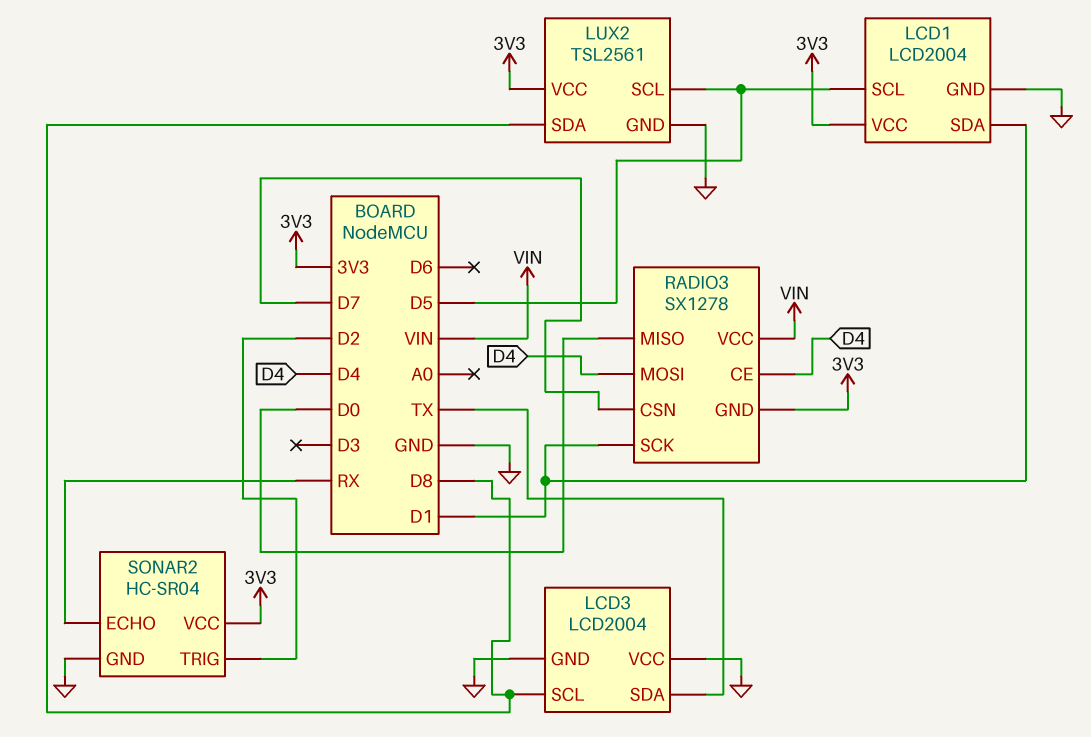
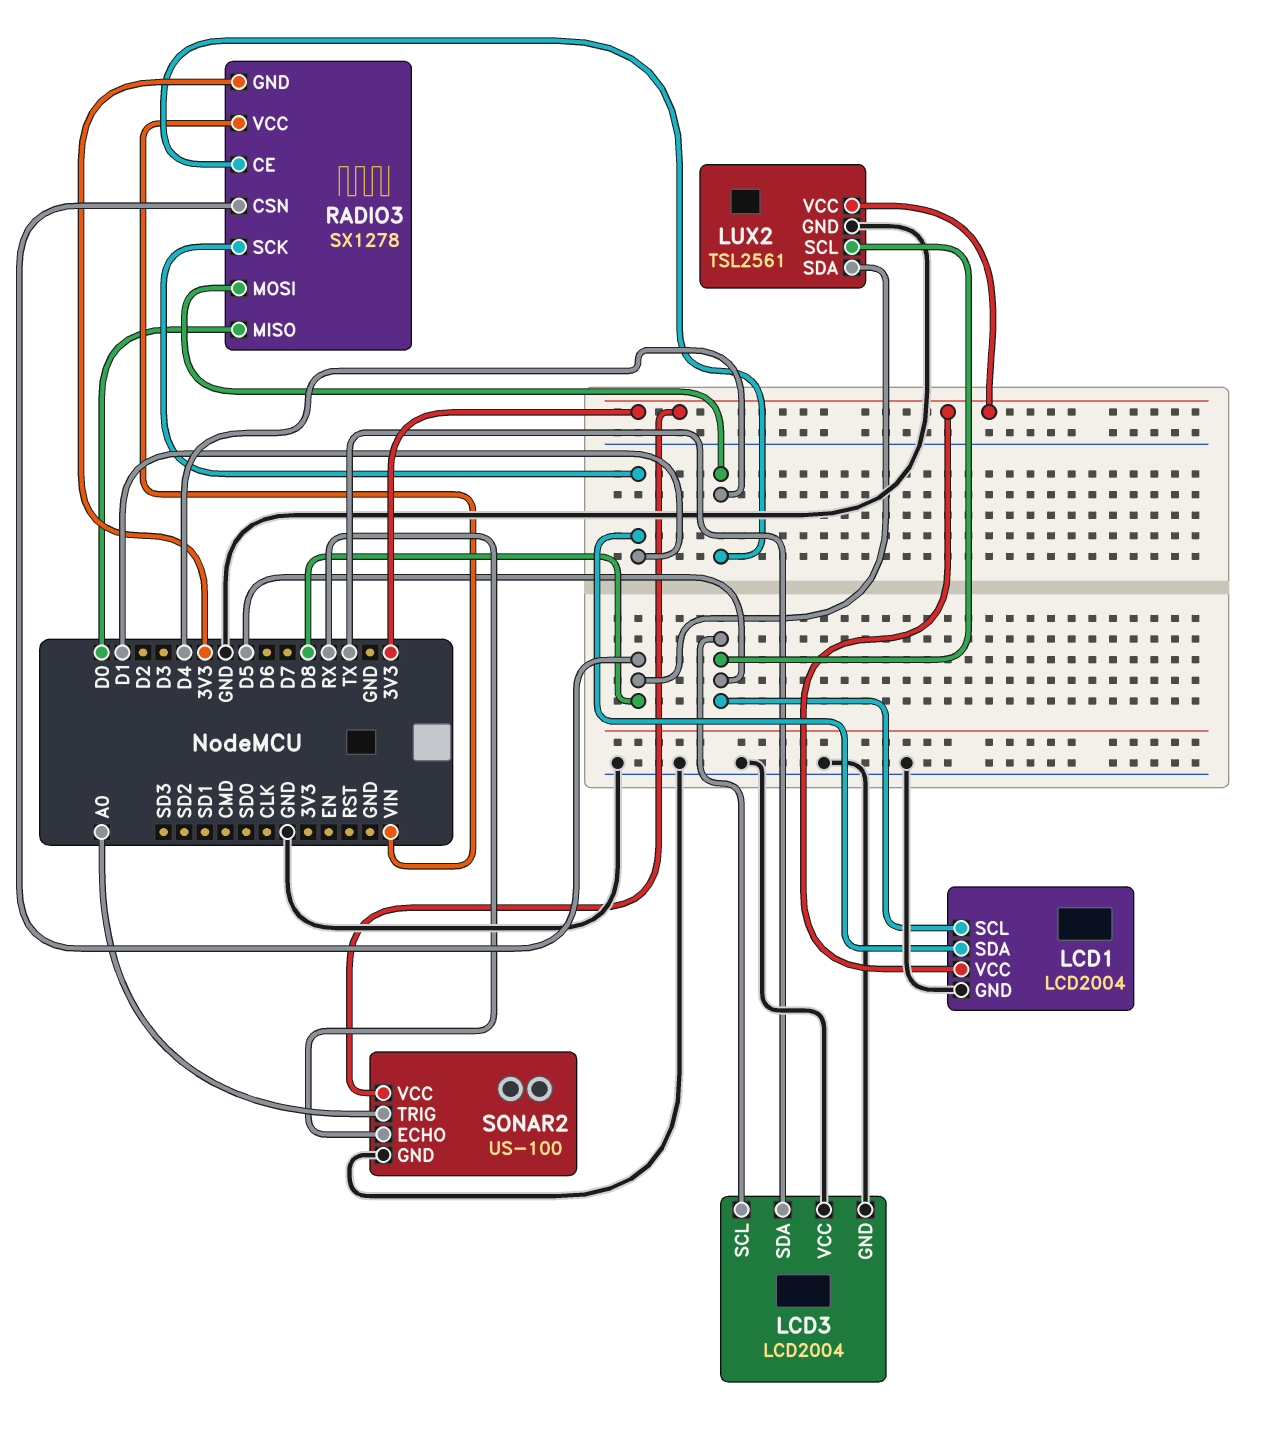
LCD3 pin SCL: D8 -> D5
RADIO3 pin CSN: D7 -> D8
SONAR2: HC-SR04 -> US-100
SONAR2 pin TRIG: D2 -> A0

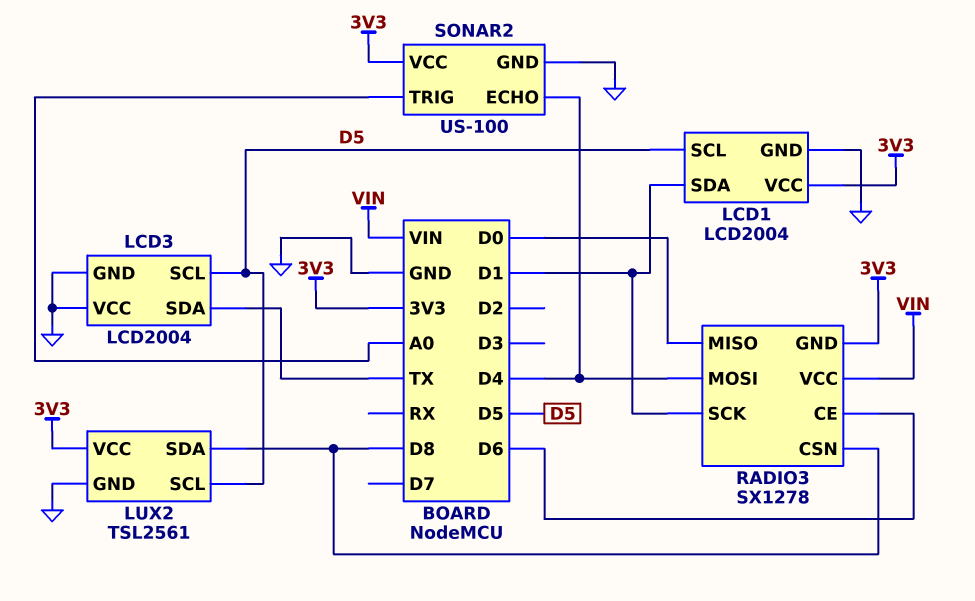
RADIO3 pin CE: D4 -> D6
SONAR2 pin ECHO: RX -> D4

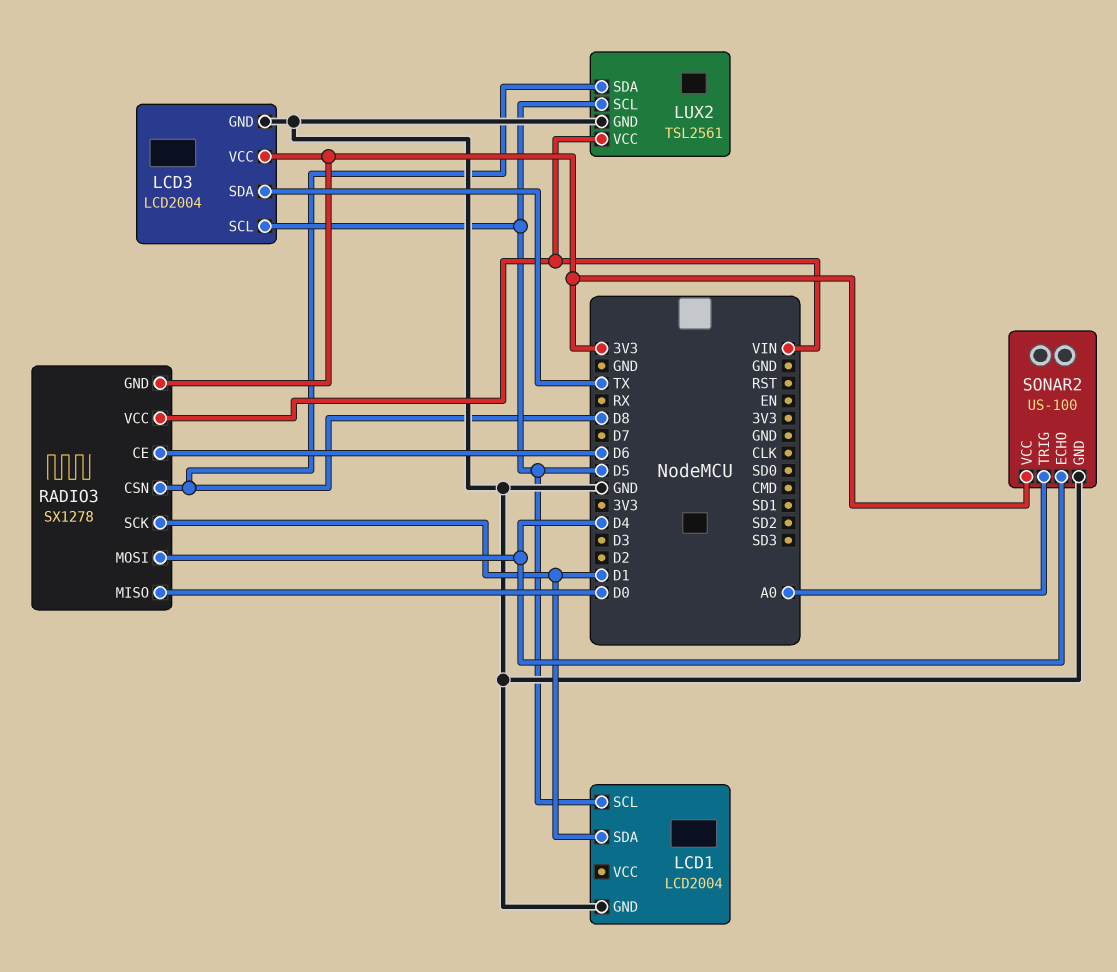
LCD1 pin VCC: 3V3 -> none
LCD3 pin VCC: GND -> 3V3
LUX2 pin VCC: 3V3 -> VIN

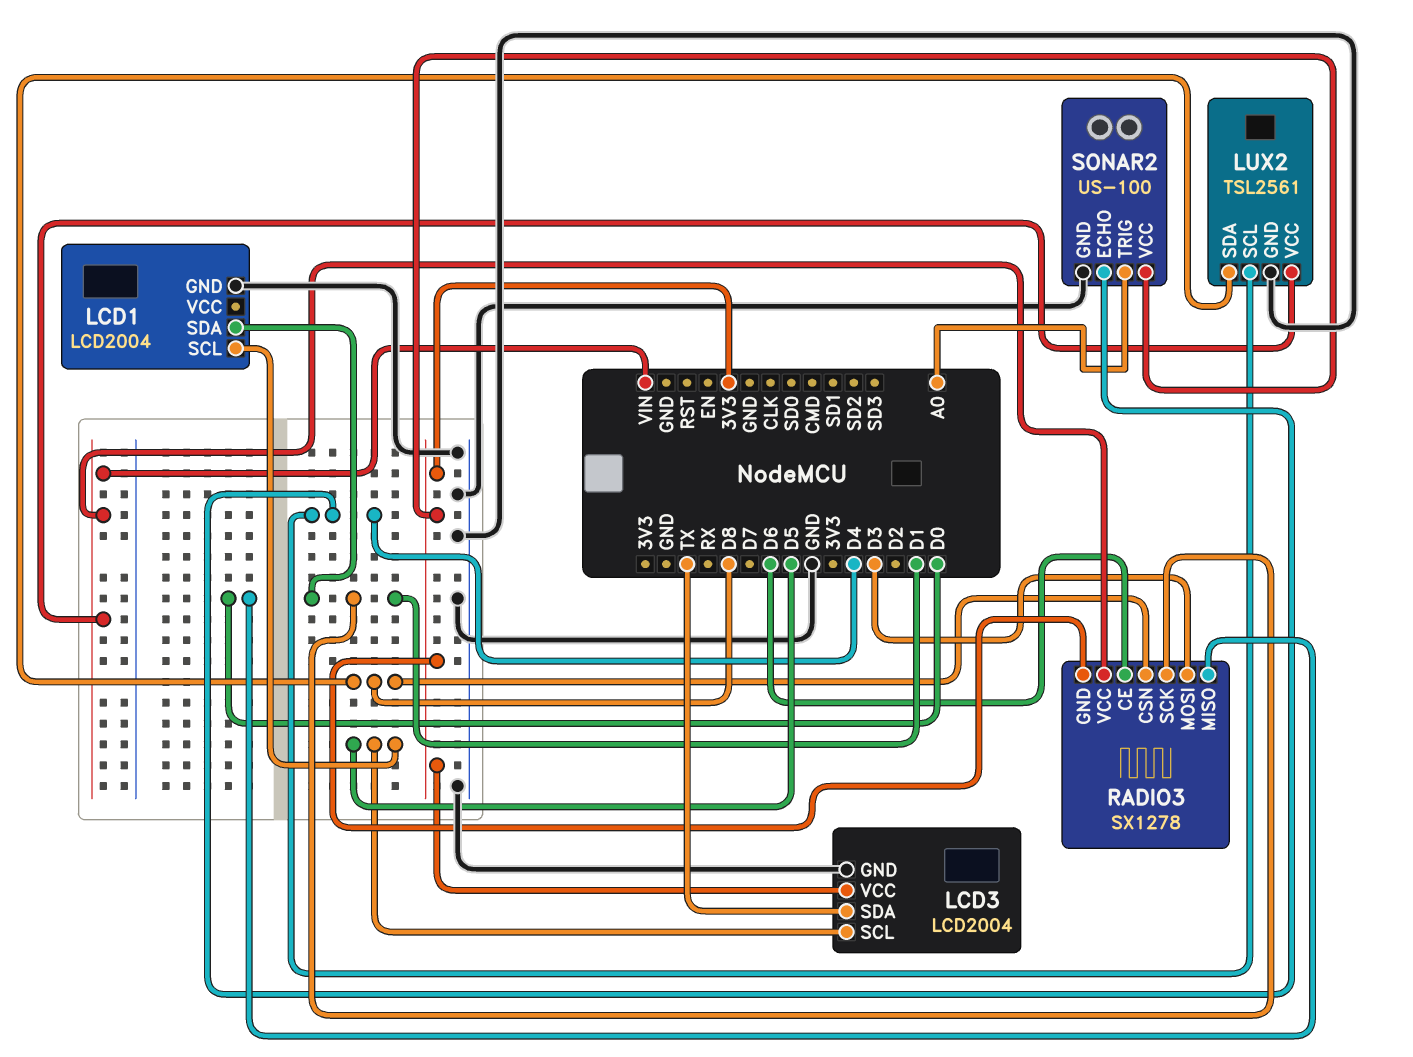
LUX2 pin SCL: D5 -> D4
RADIO3 pin MOSI: D4 -> D3

